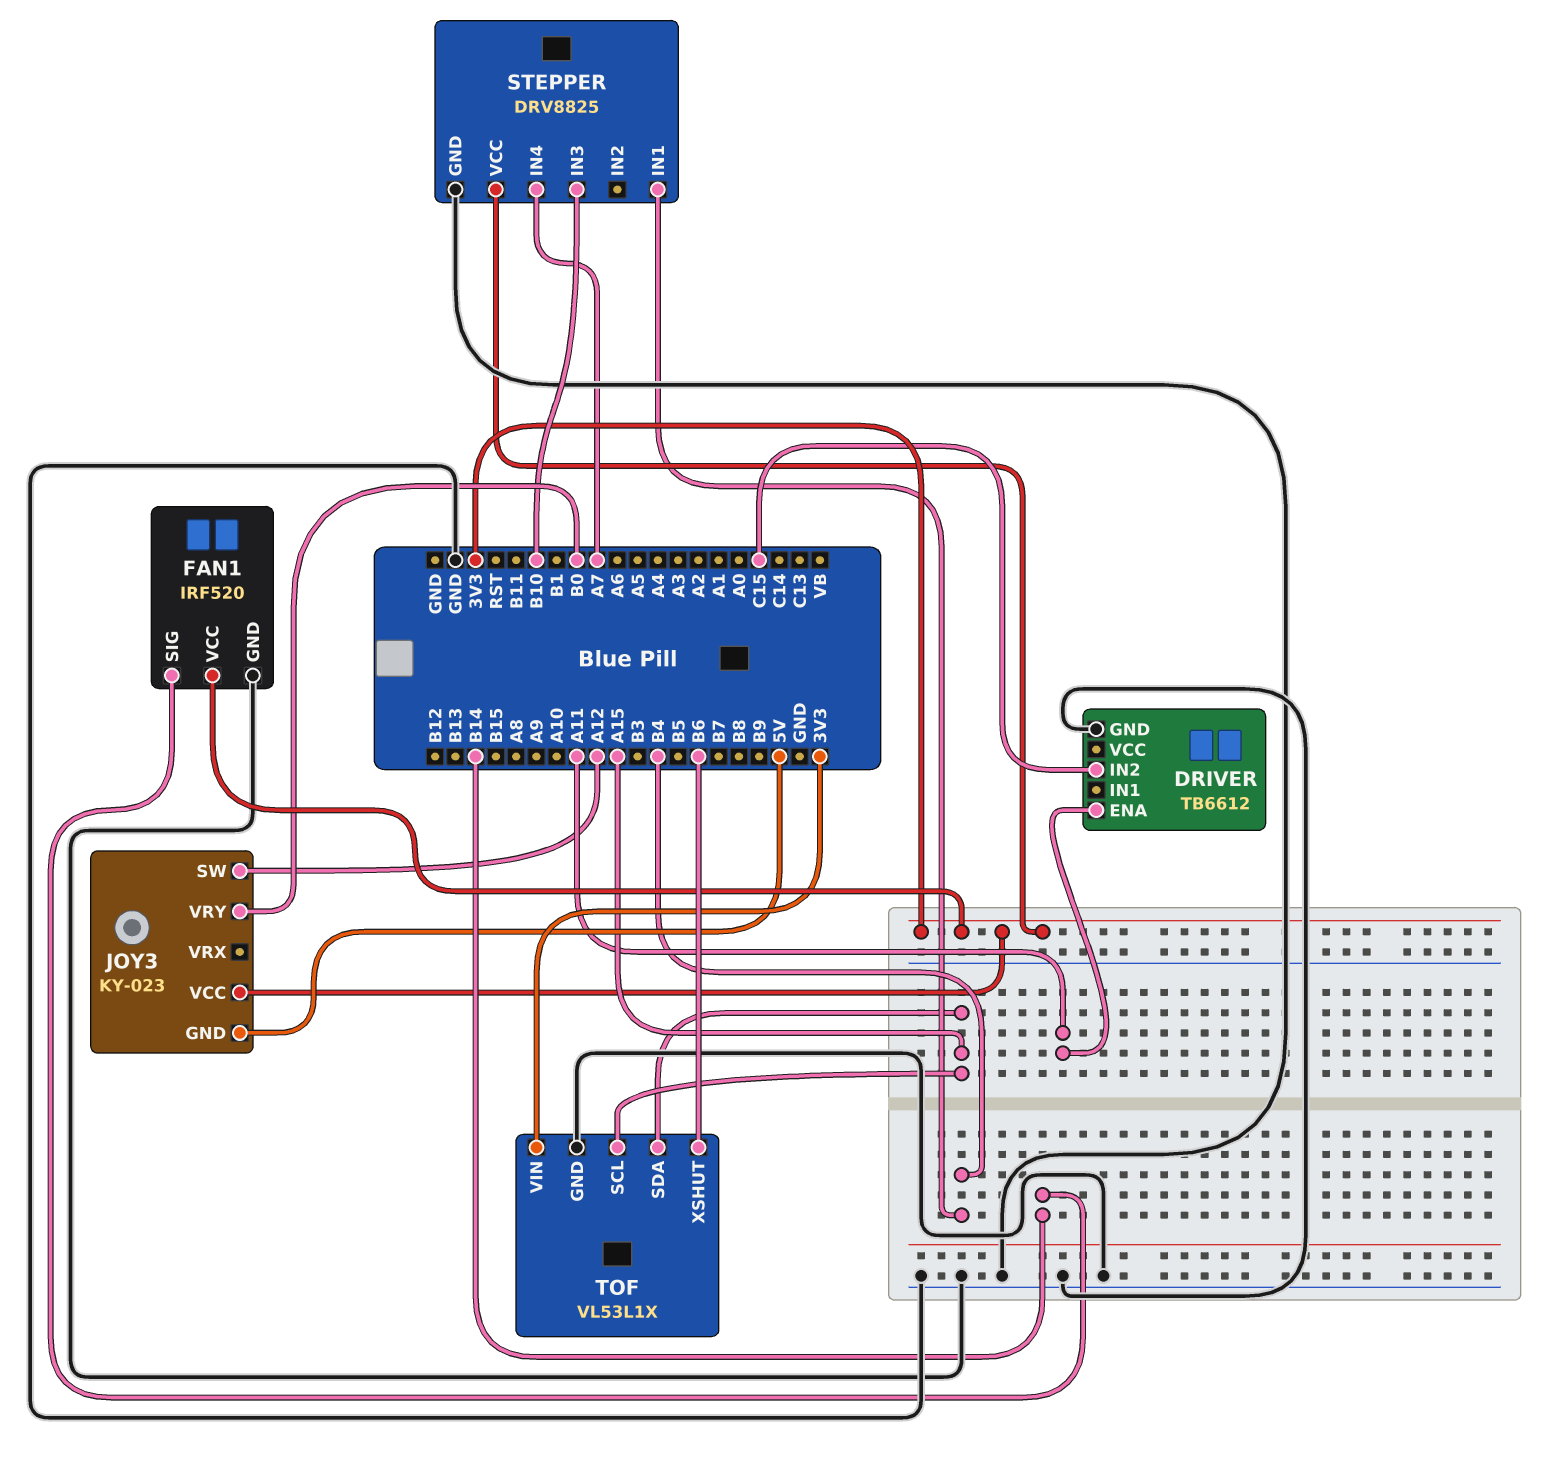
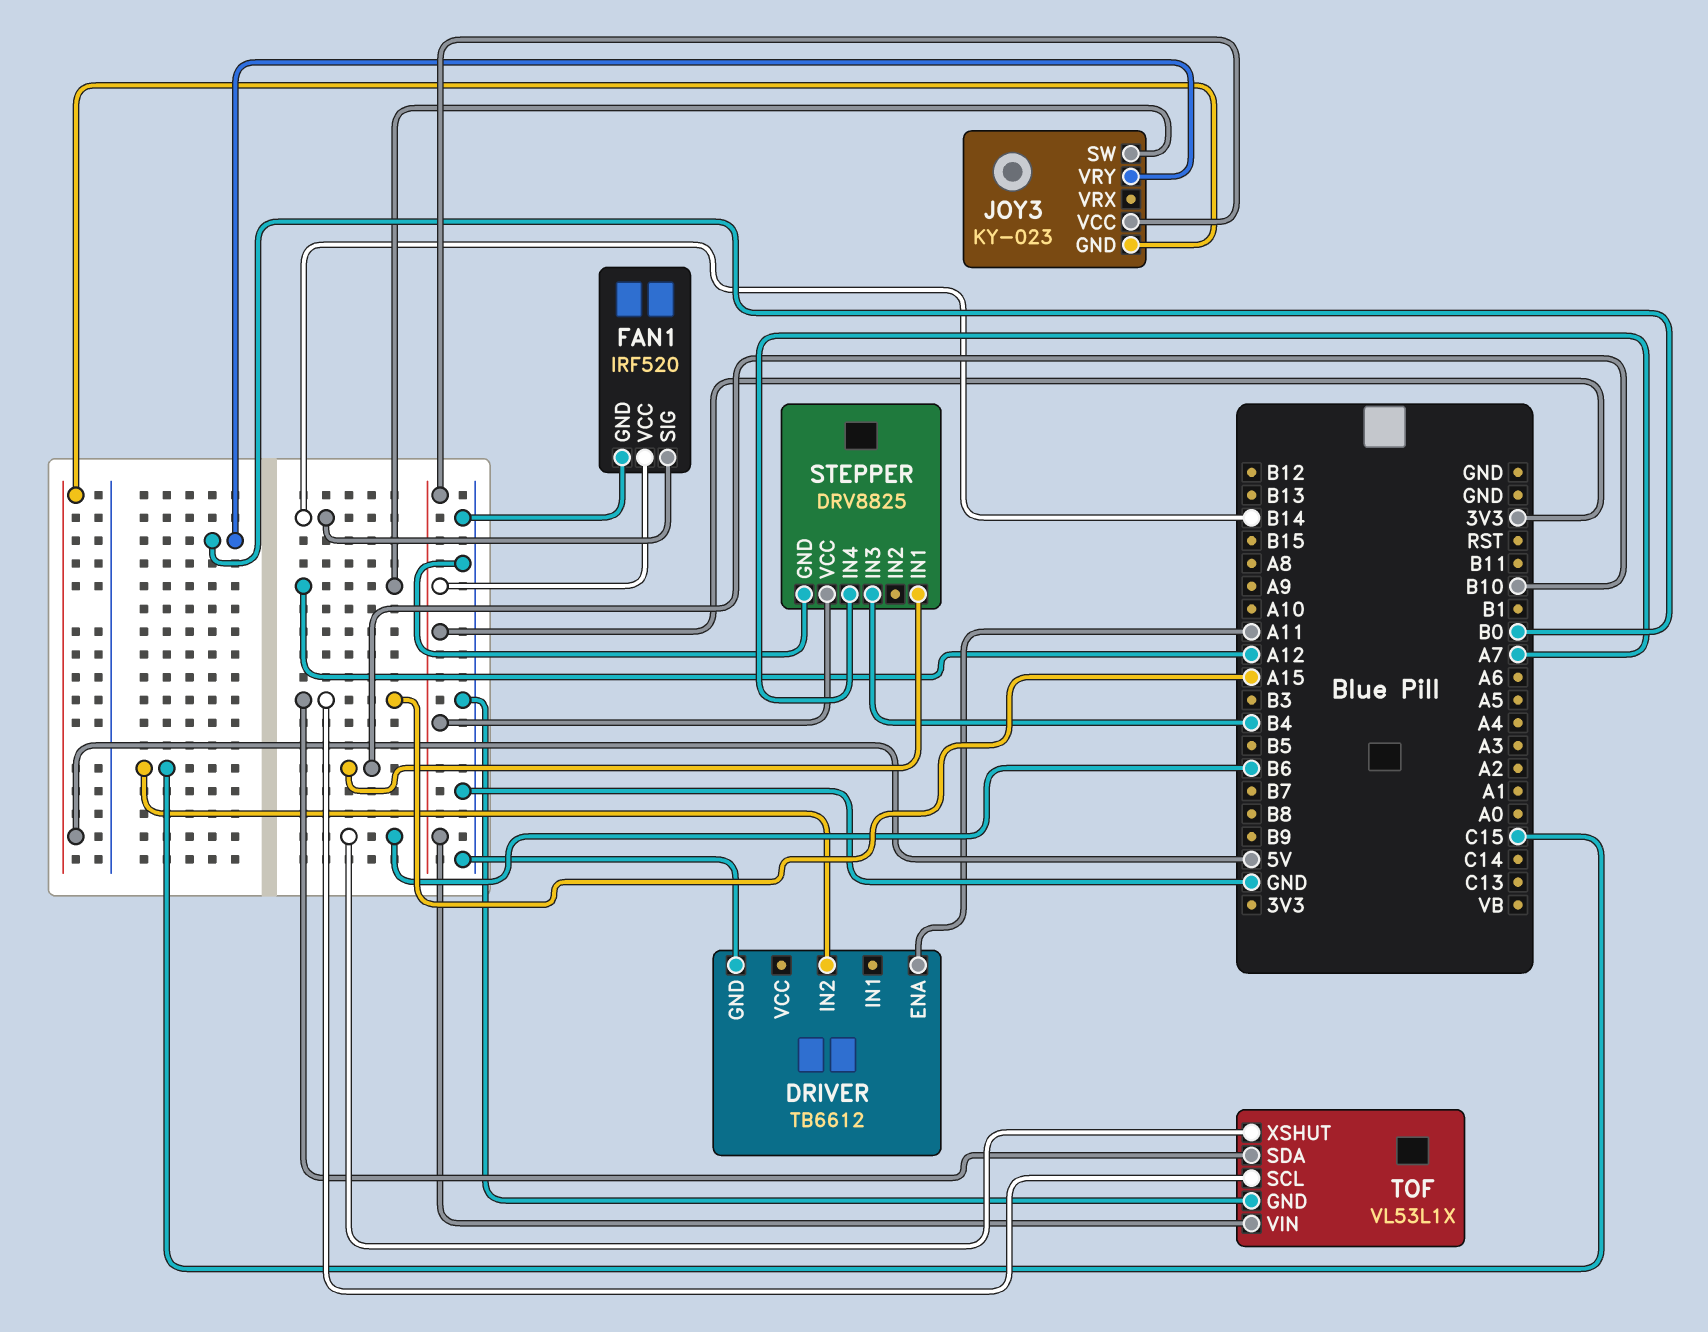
STEPPER pin IN1: B4 -> B10
STEPPER pin IN3: B10 -> B4

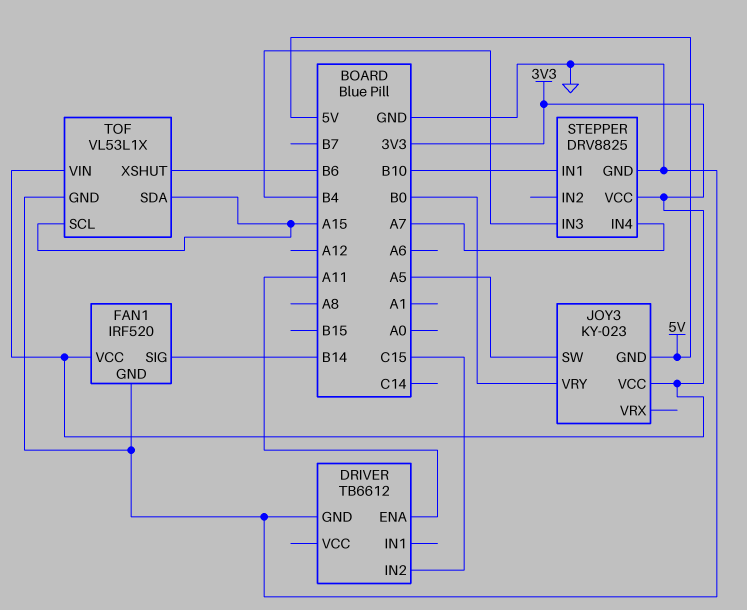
JOY3 pin SW: A12 -> A5

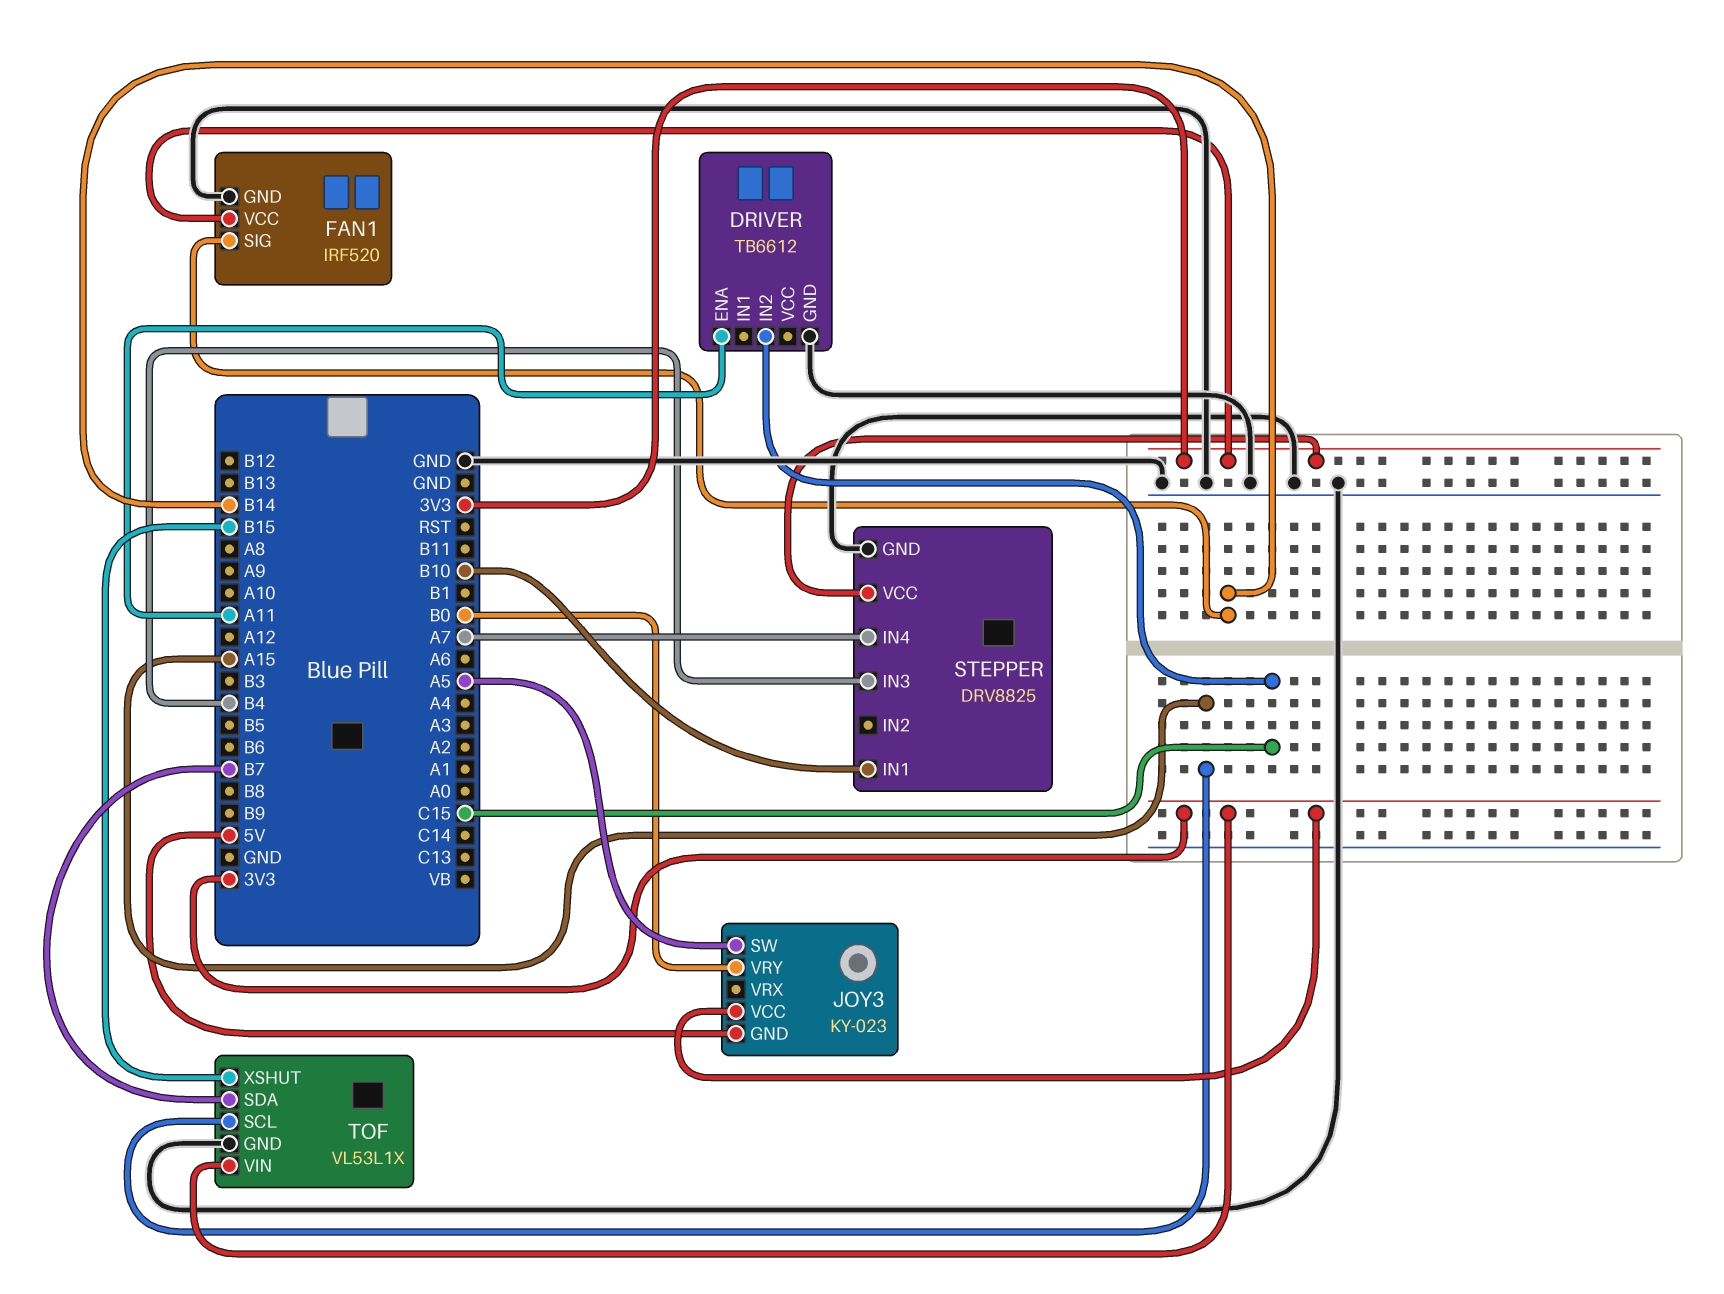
TOF pin SDA: A15 -> B7
TOF pin XSHUT: B6 -> B15

